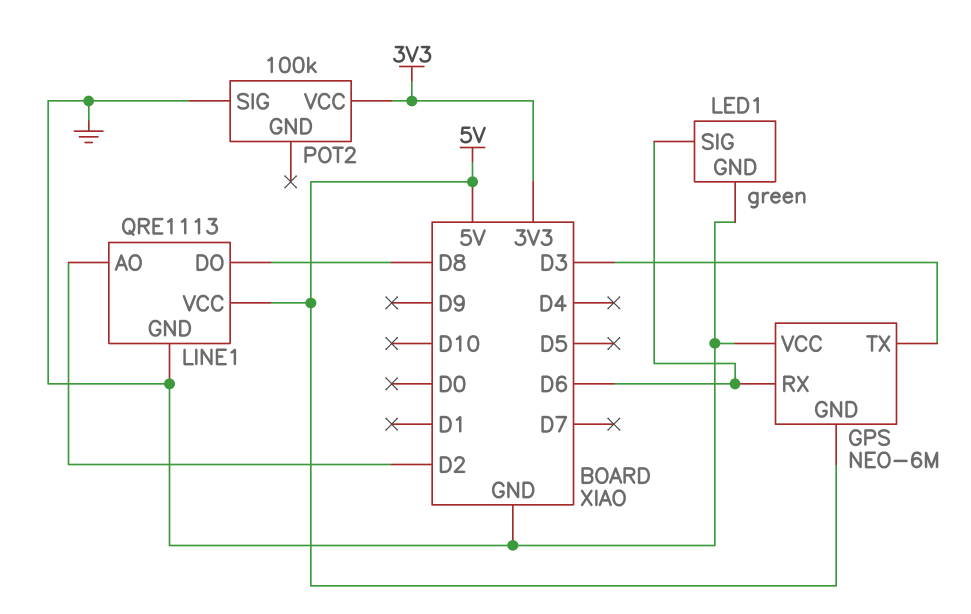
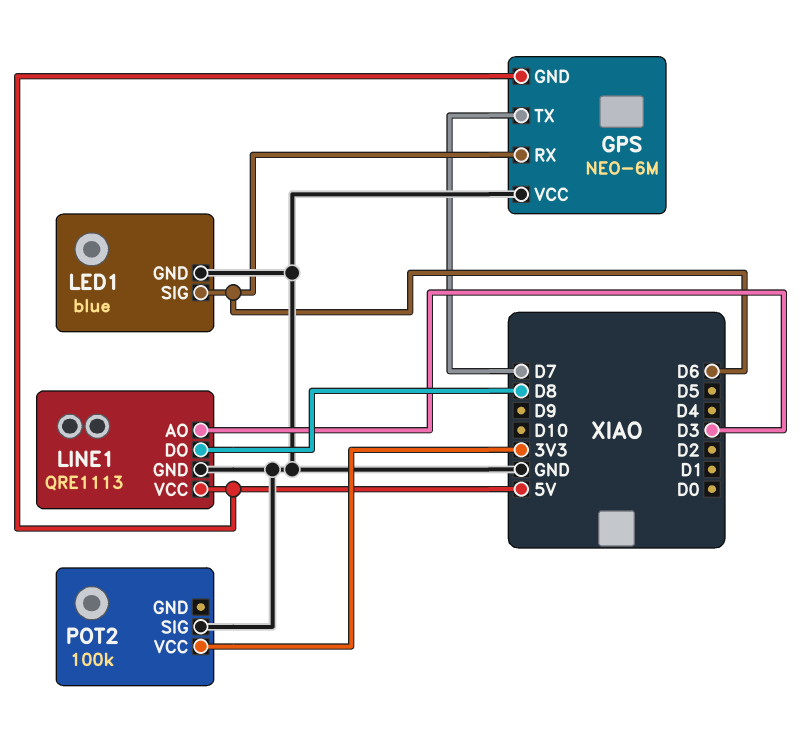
GPS pin TX: D3 -> D7
LED1: green -> blue
LINE1 pin AO: D2 -> D3

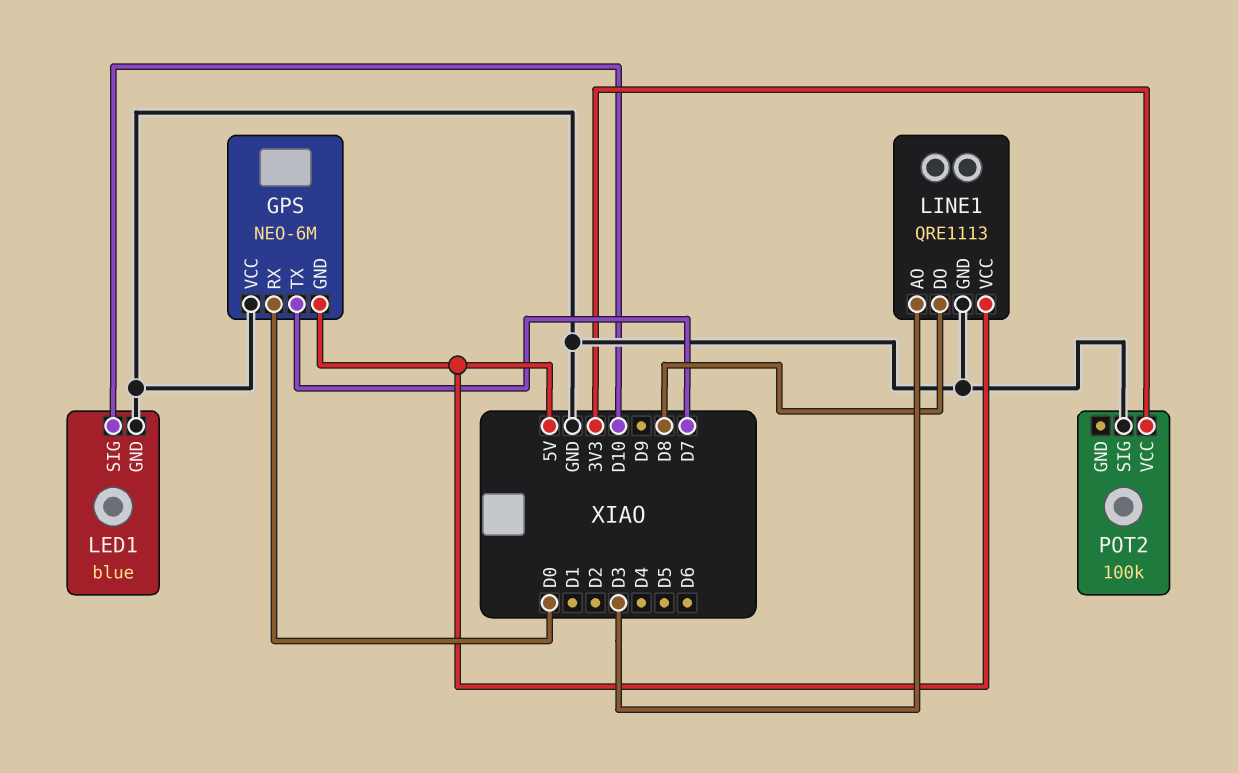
GPS pin RX: D6 -> D0
LED1 pin SIG: D6 -> D10

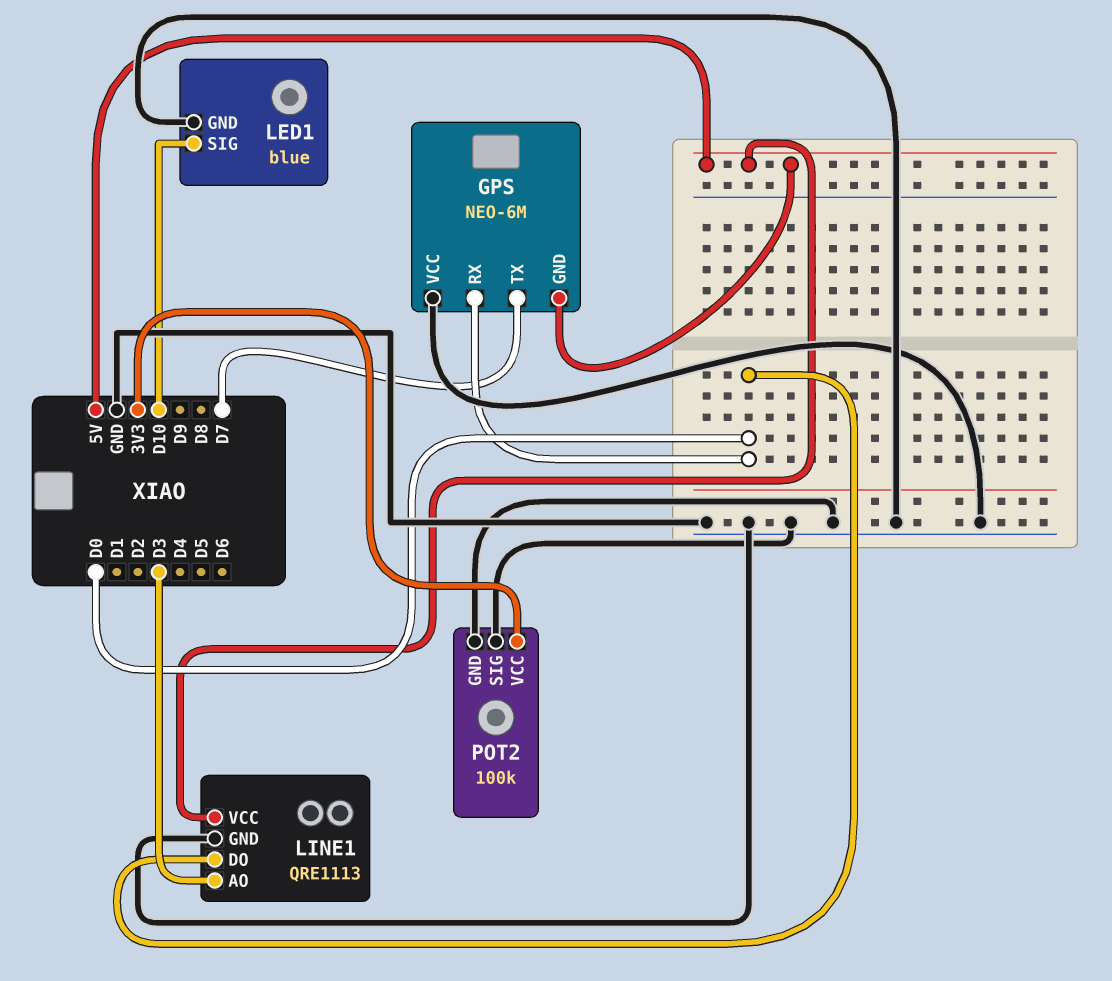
LINE1 pin DO: D8 -> D0
POT2 pin GND: none -> GND

